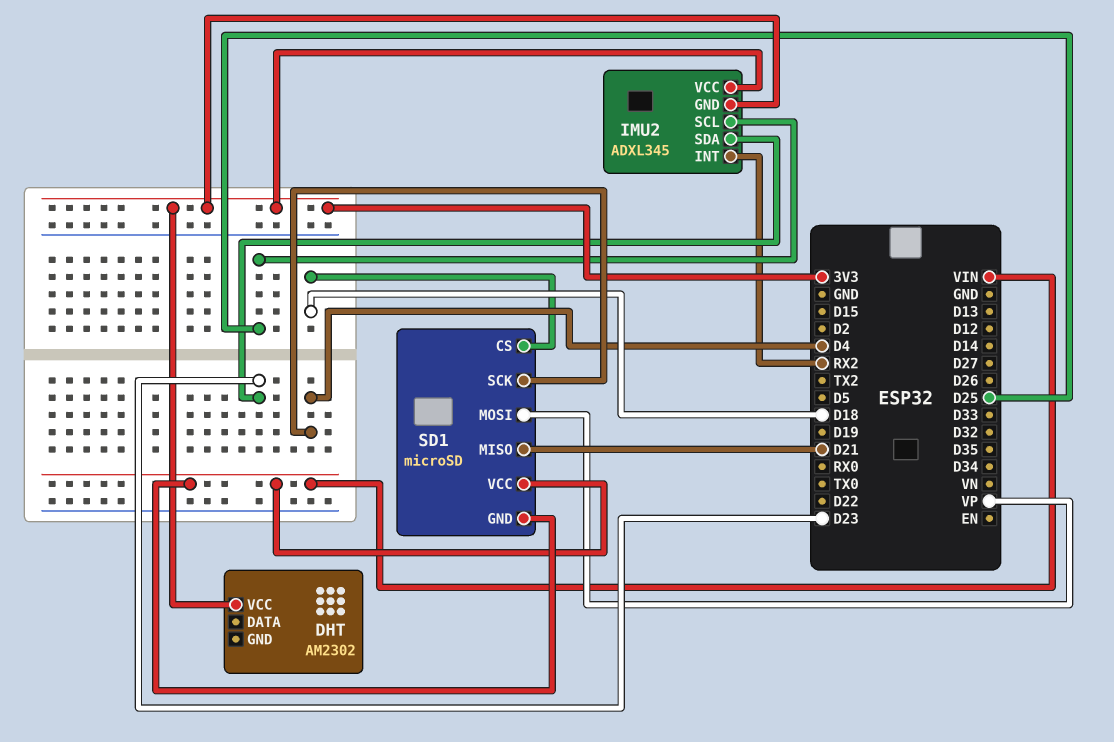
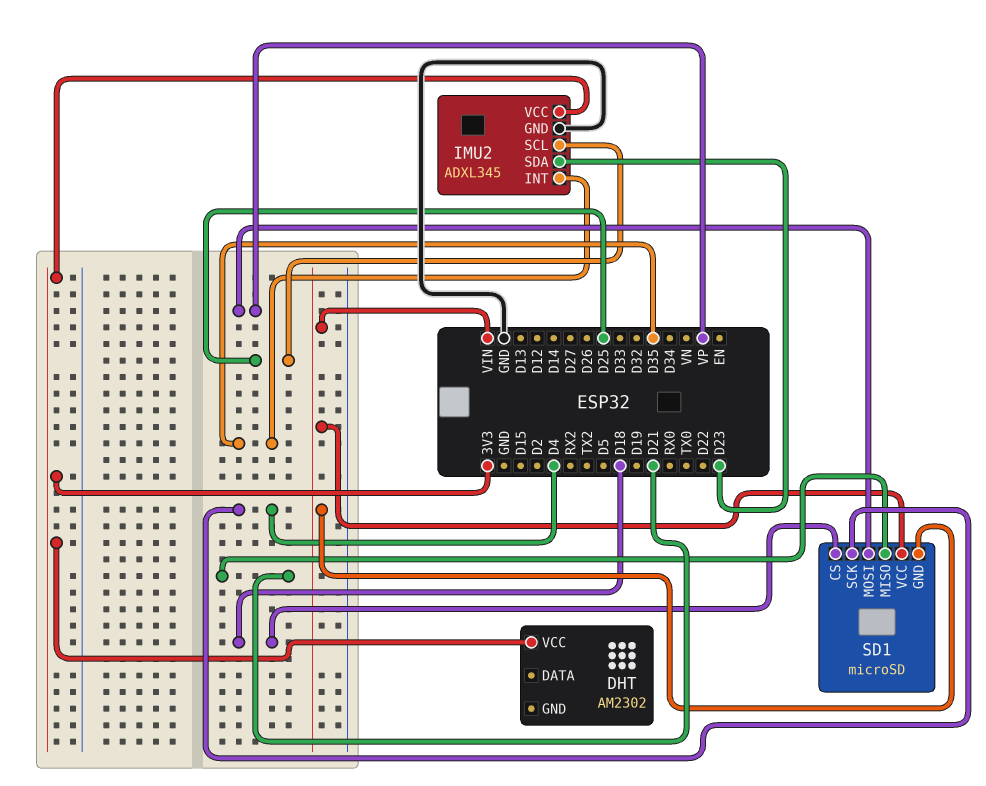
IMU2 pin GND: 3V3 -> GND
IMU2 pin INT: RX2 -> D35

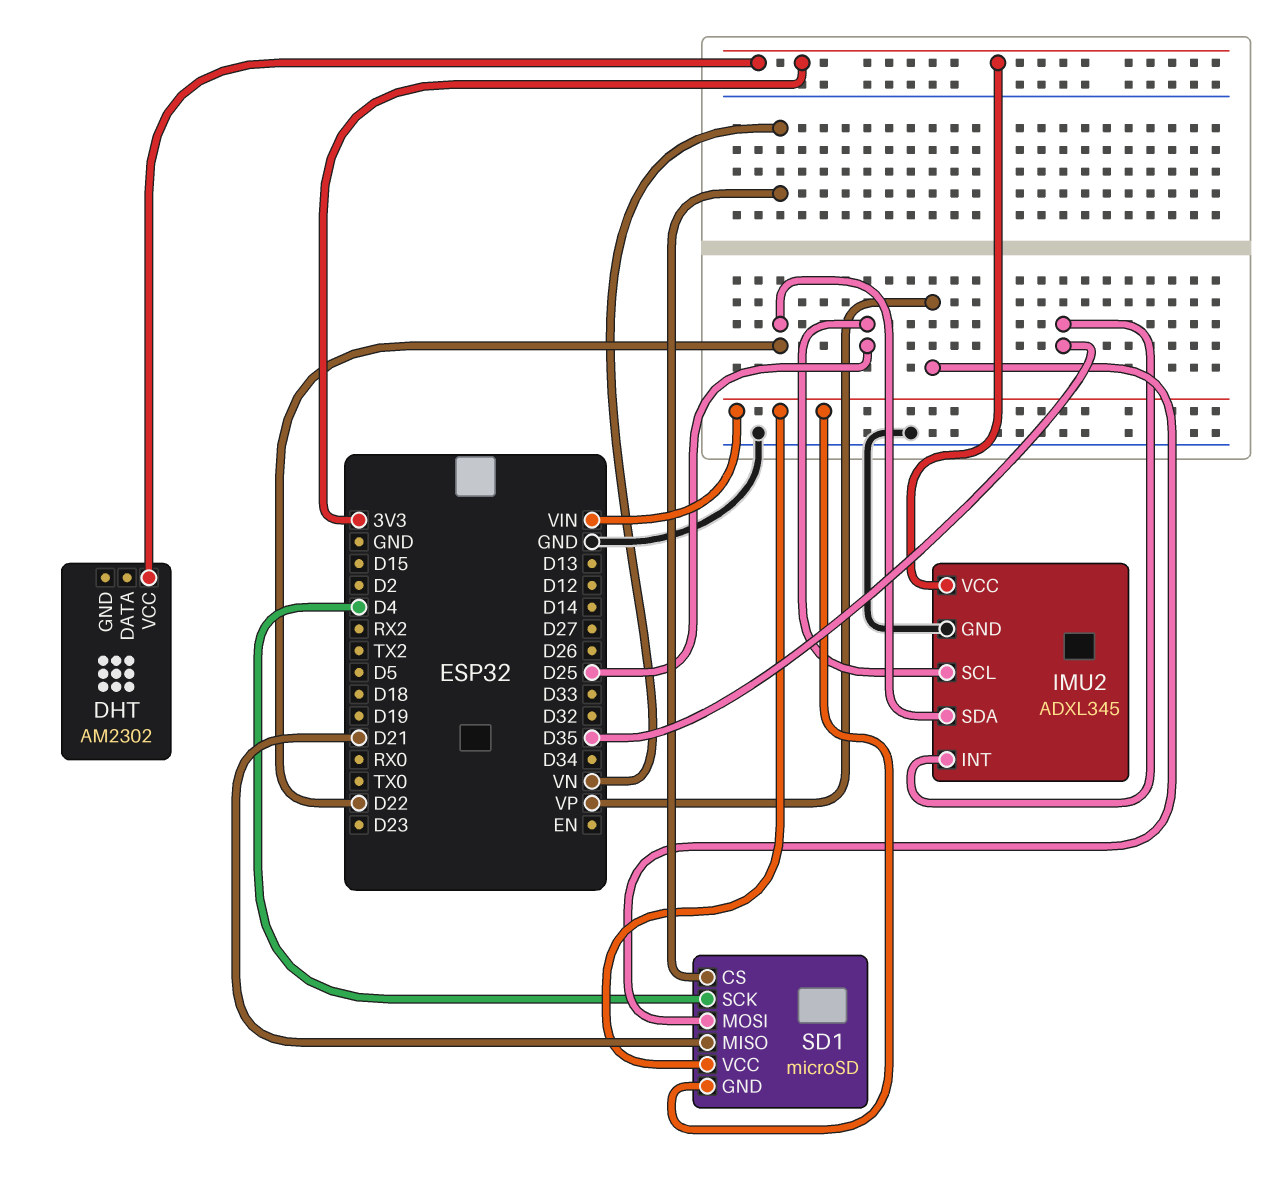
IMU2 pin SDA: D23 -> D22
SD1 pin CS: D18 -> VN

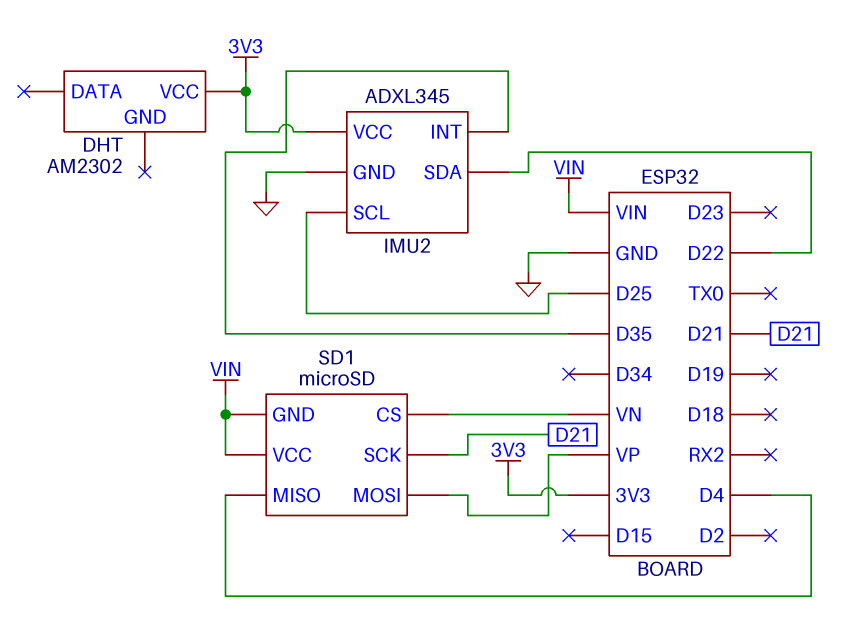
SD1 pin MISO: D21 -> D4
SD1 pin SCK: D4 -> D21

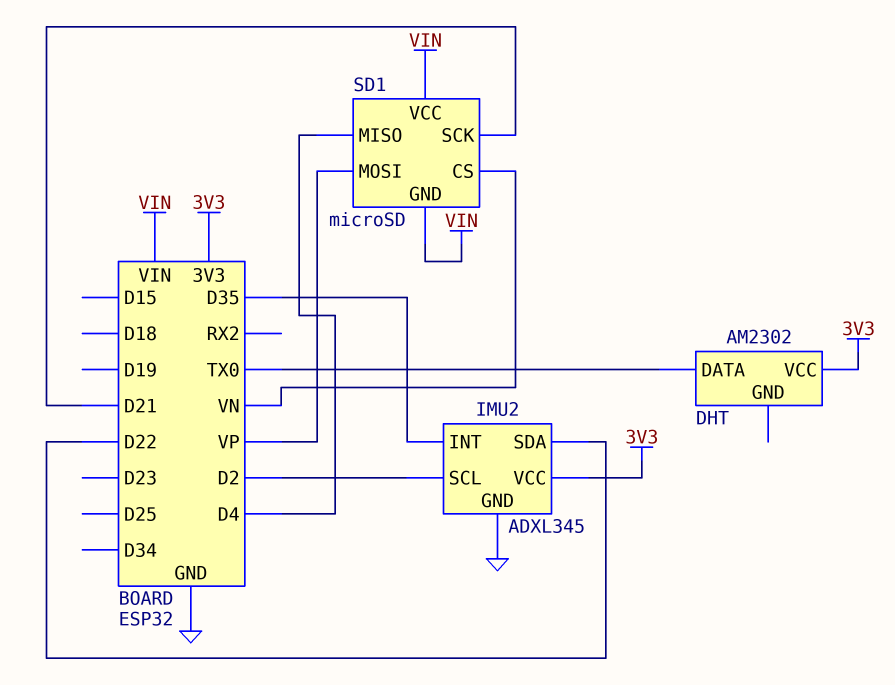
DHT pin DATA: none -> TX0
IMU2 pin SCL: D25 -> D2

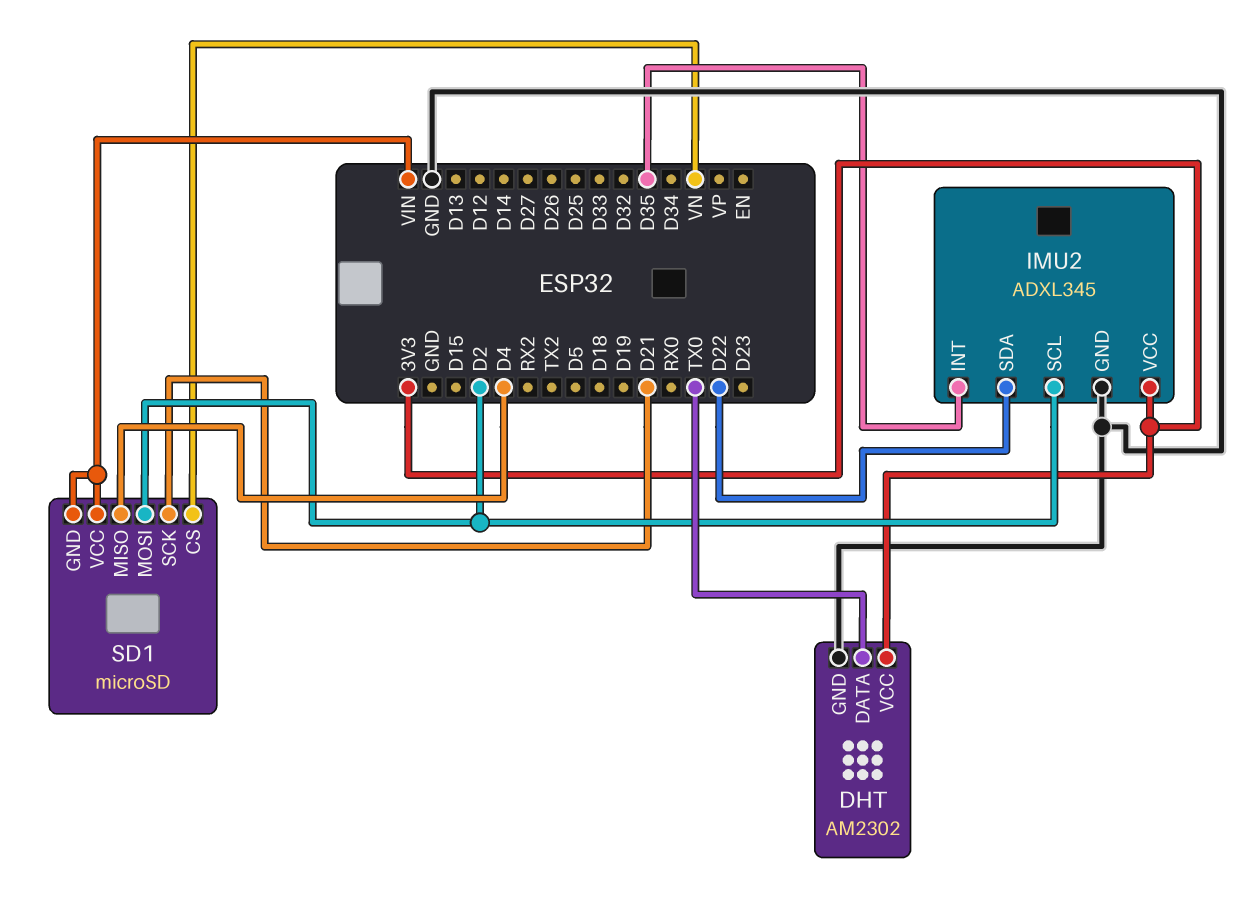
DHT pin GND: none -> GND
SD1 pin MOSI: VP -> D2

